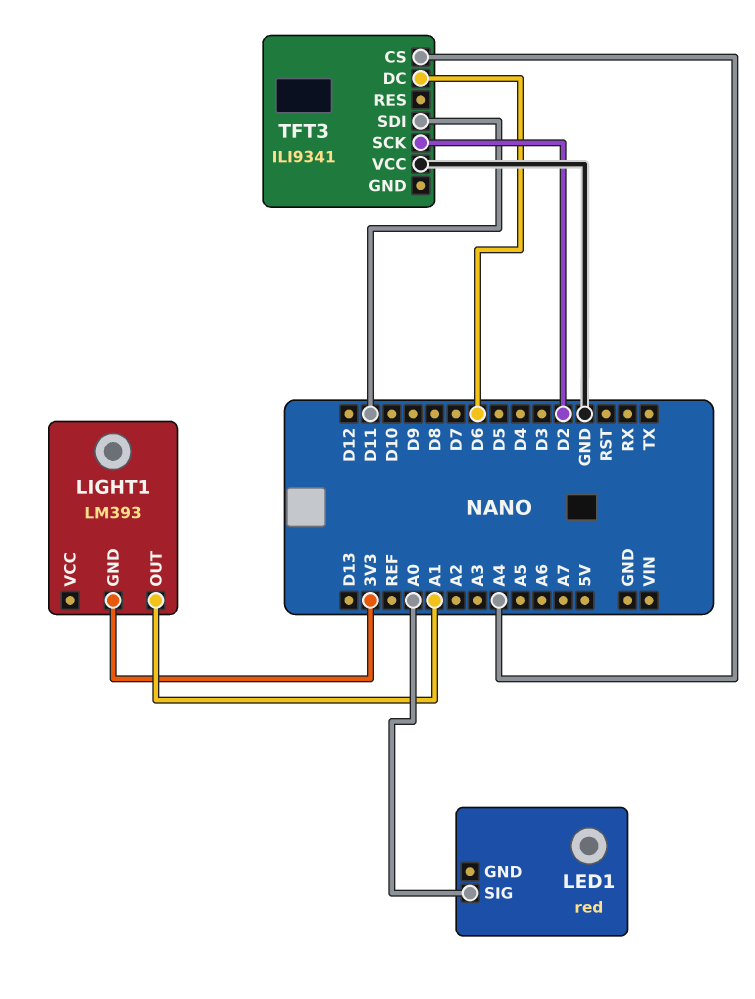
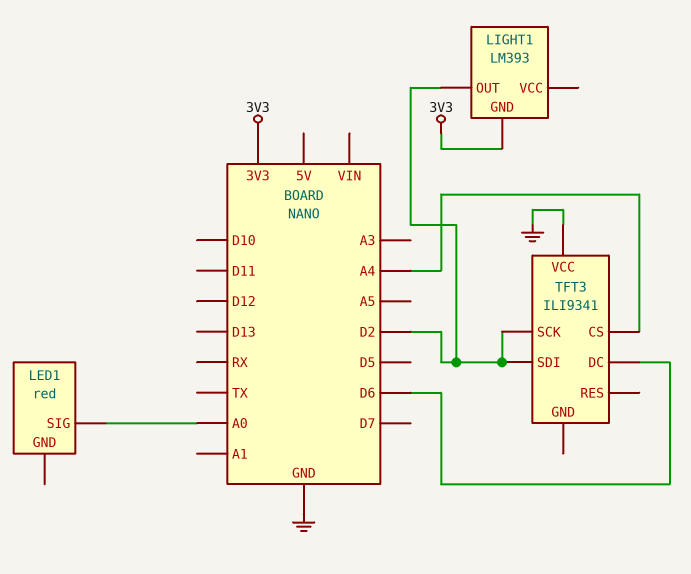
LIGHT1 pin OUT: A1 -> D2
TFT3 pin SDI: D11 -> D2

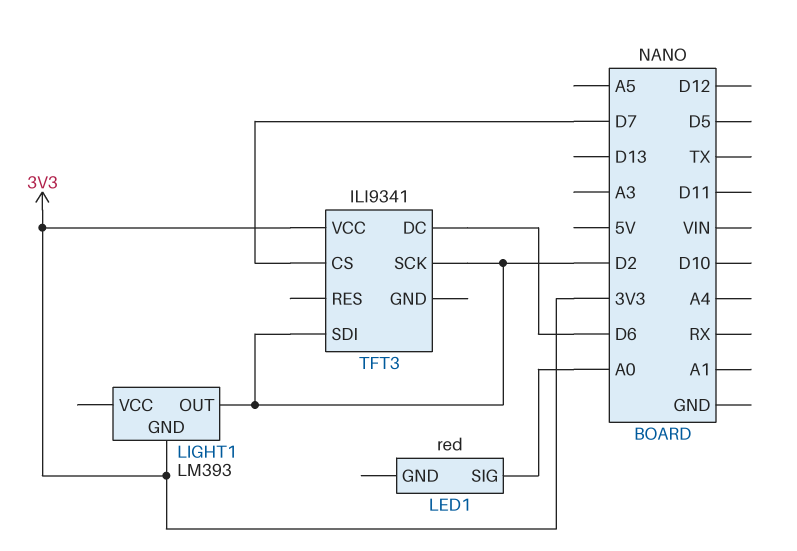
TFT3 pin CS: A4 -> D7
TFT3 pin VCC: GND -> 3V3

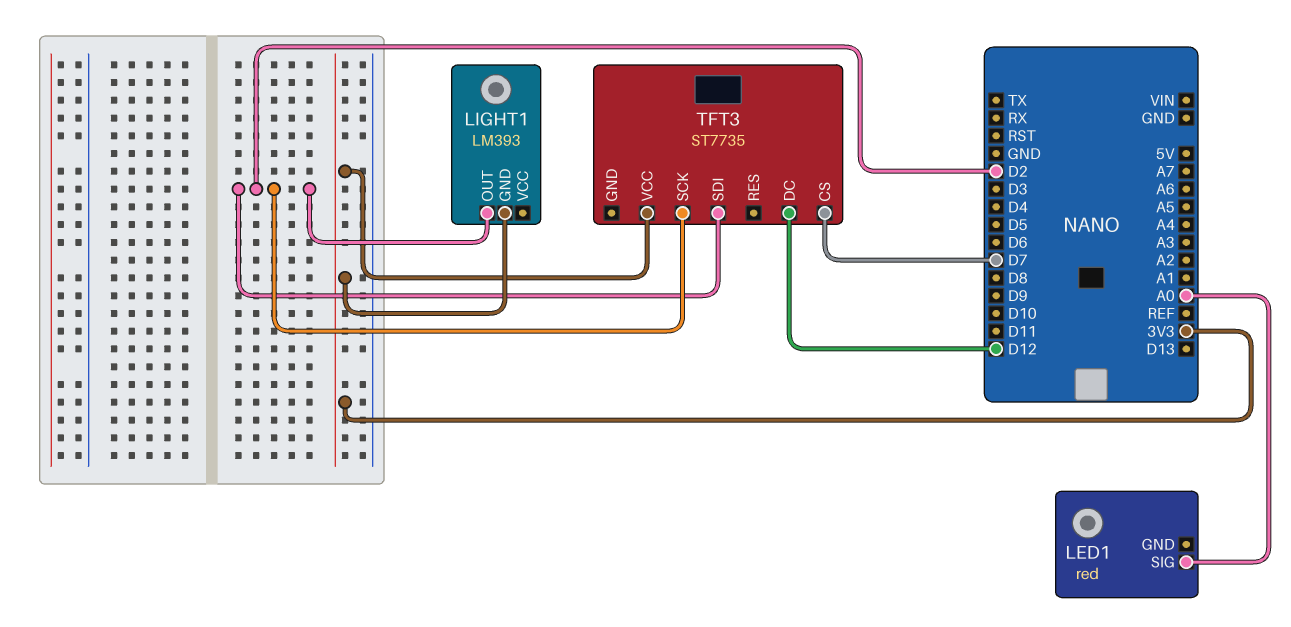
TFT3: ILI9341 -> ST7735
TFT3 pin DC: D6 -> D12

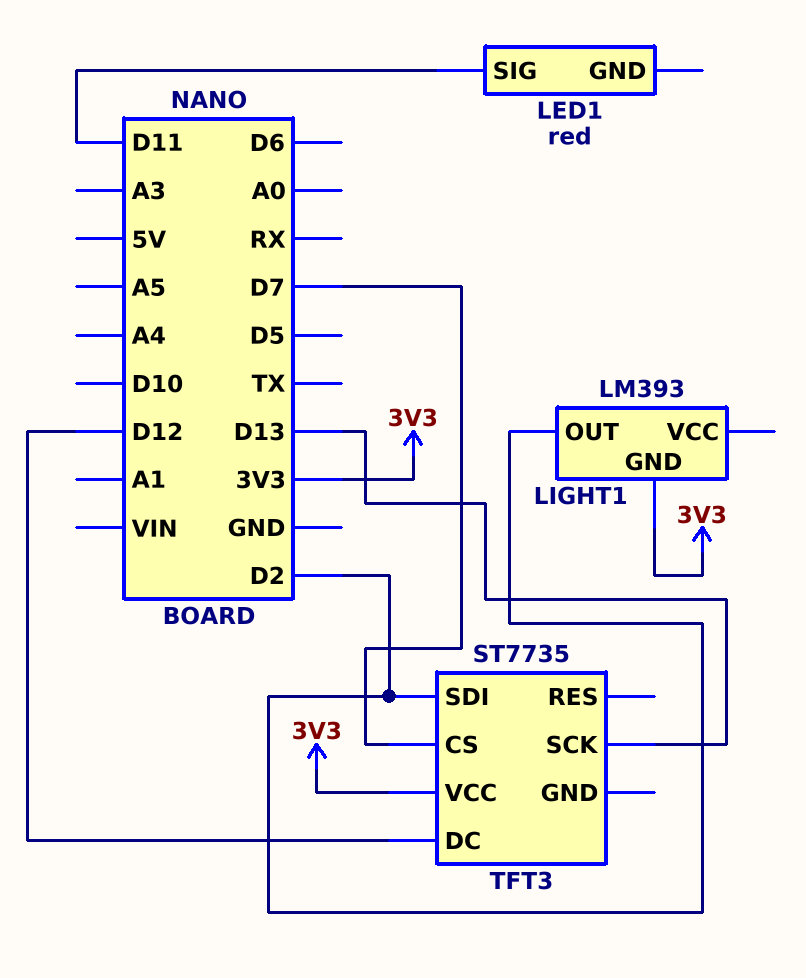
LED1 pin SIG: A0 -> D11
TFT3 pin SCK: D2 -> D13

